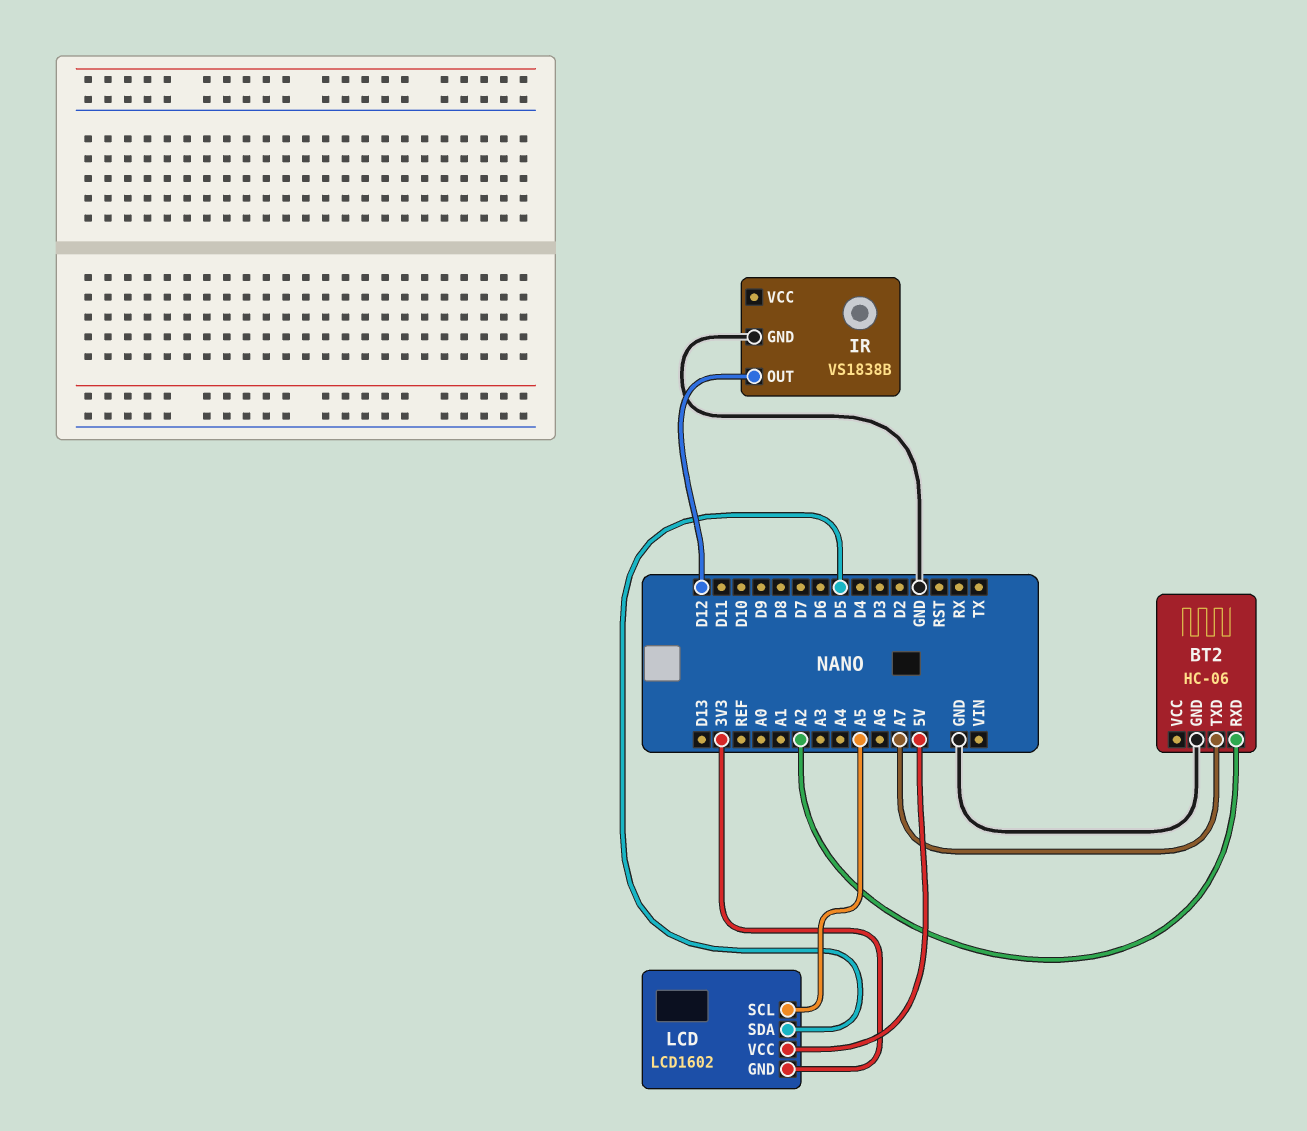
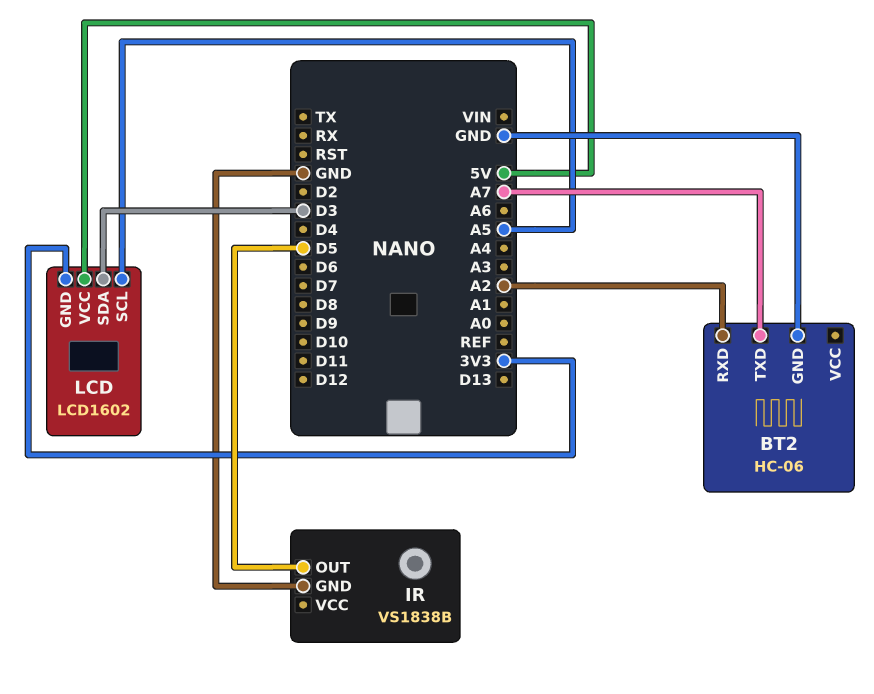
IR pin OUT: D12 -> D5
LCD pin SDA: D5 -> D3

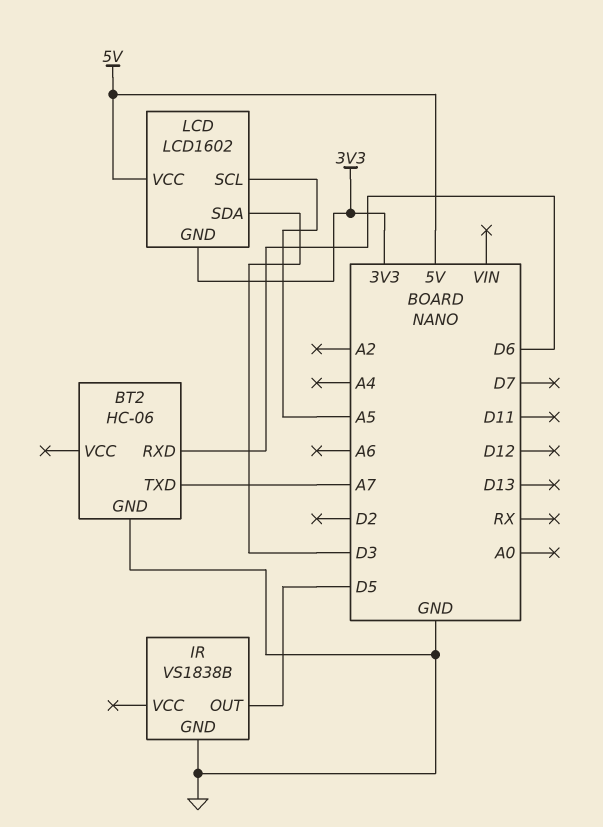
BT2 pin RXD: A2 -> D6

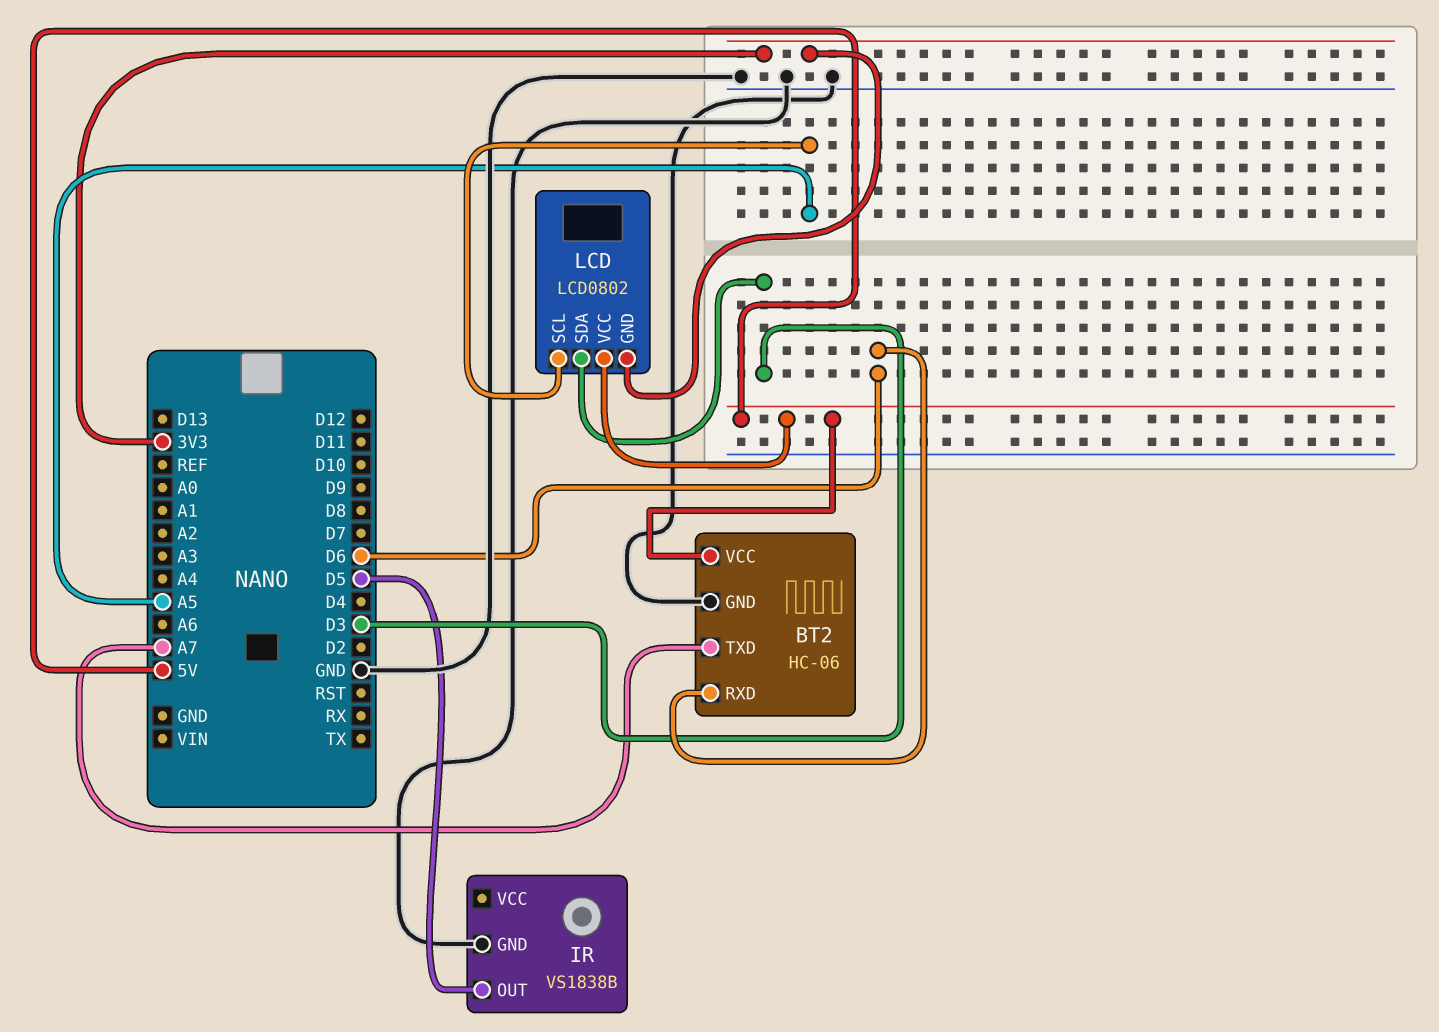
BT2 pin VCC: none -> 5V
LCD: LCD1602 -> LCD0802

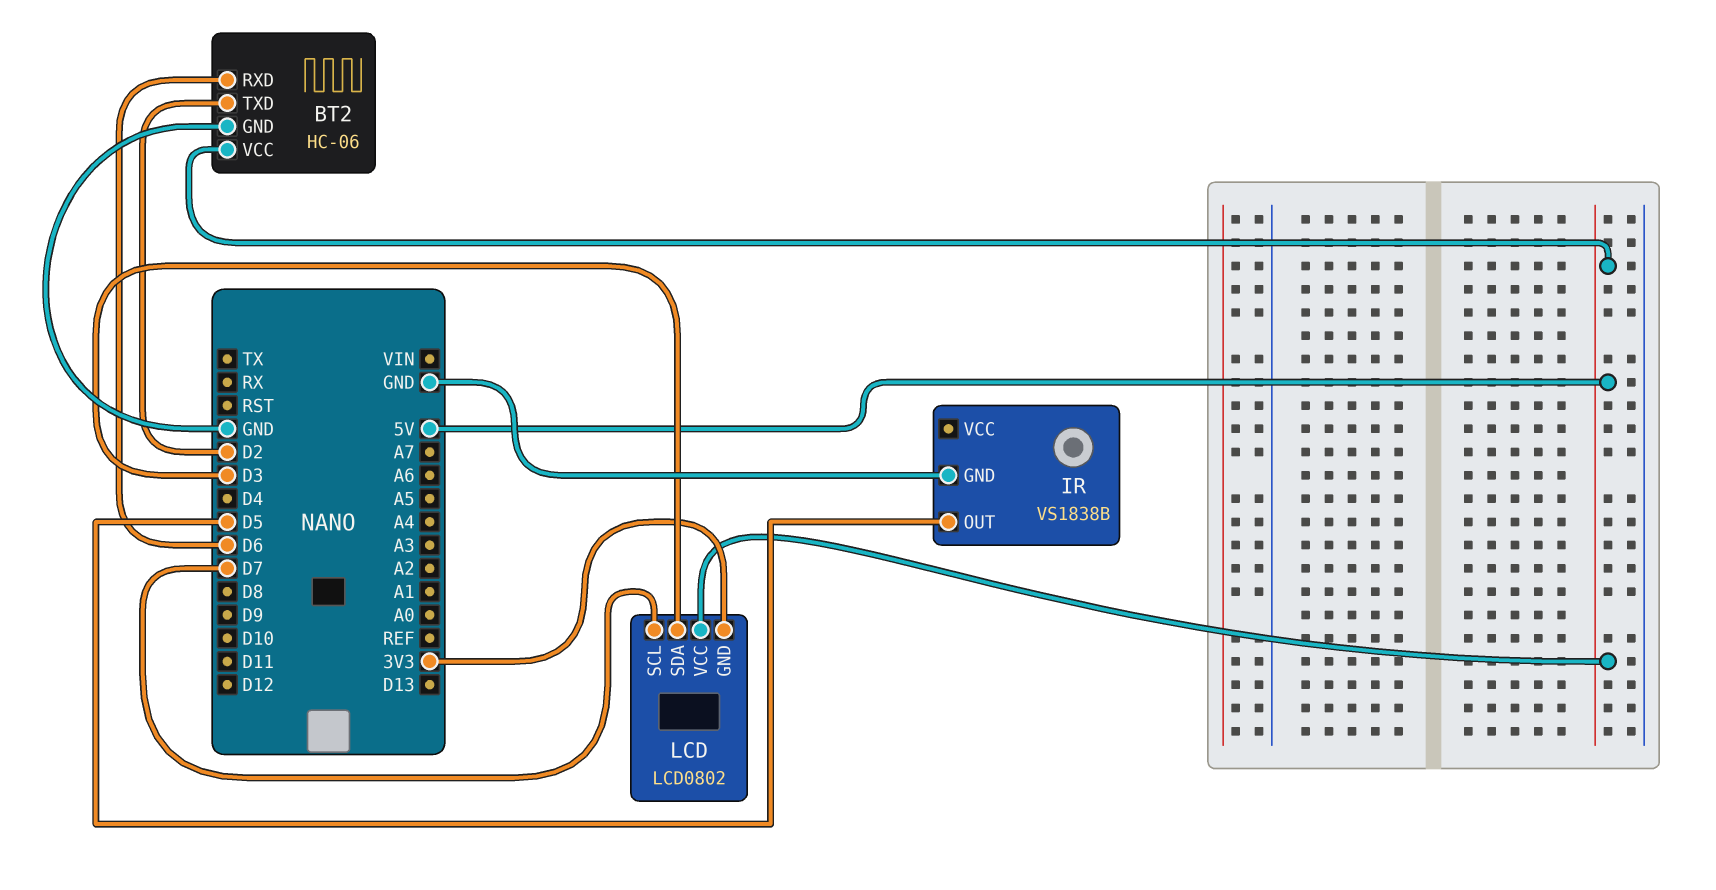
BT2 pin TXD: A7 -> D2
LCD pin SCL: A5 -> D7

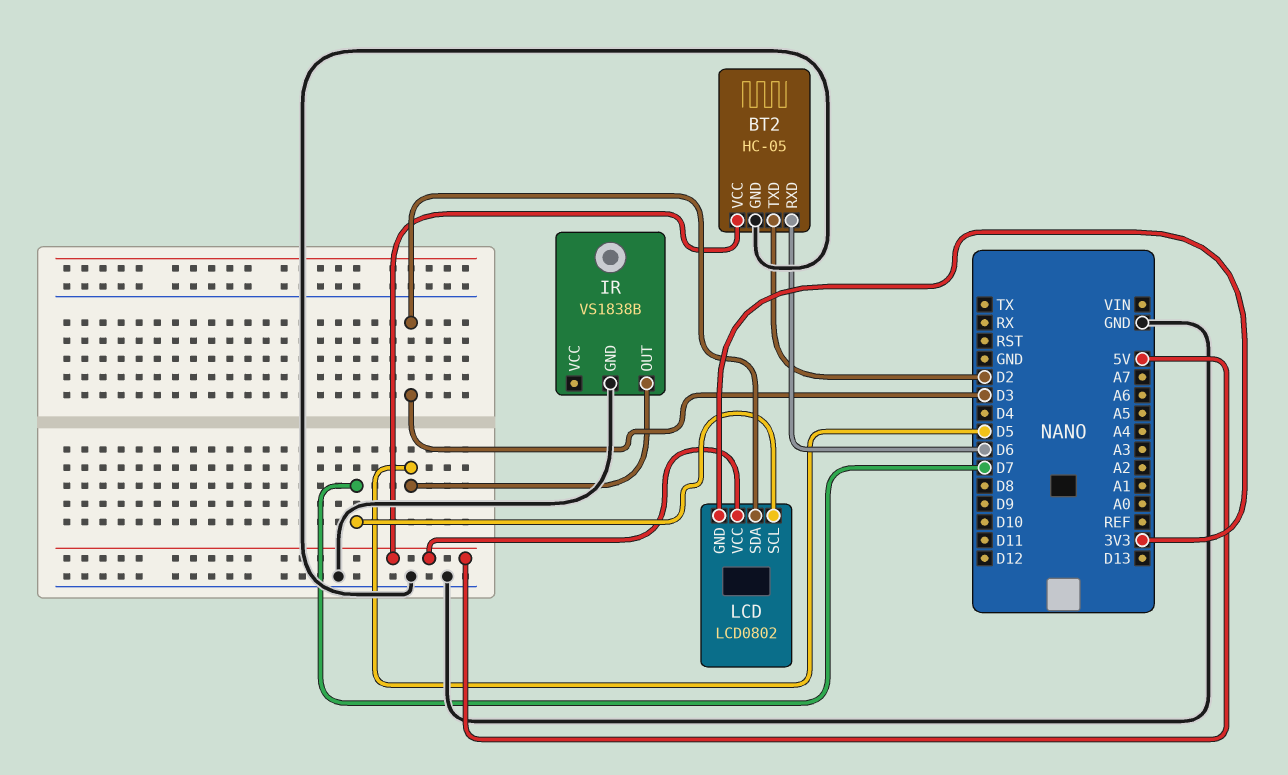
BT2: HC-06 -> HC-05

